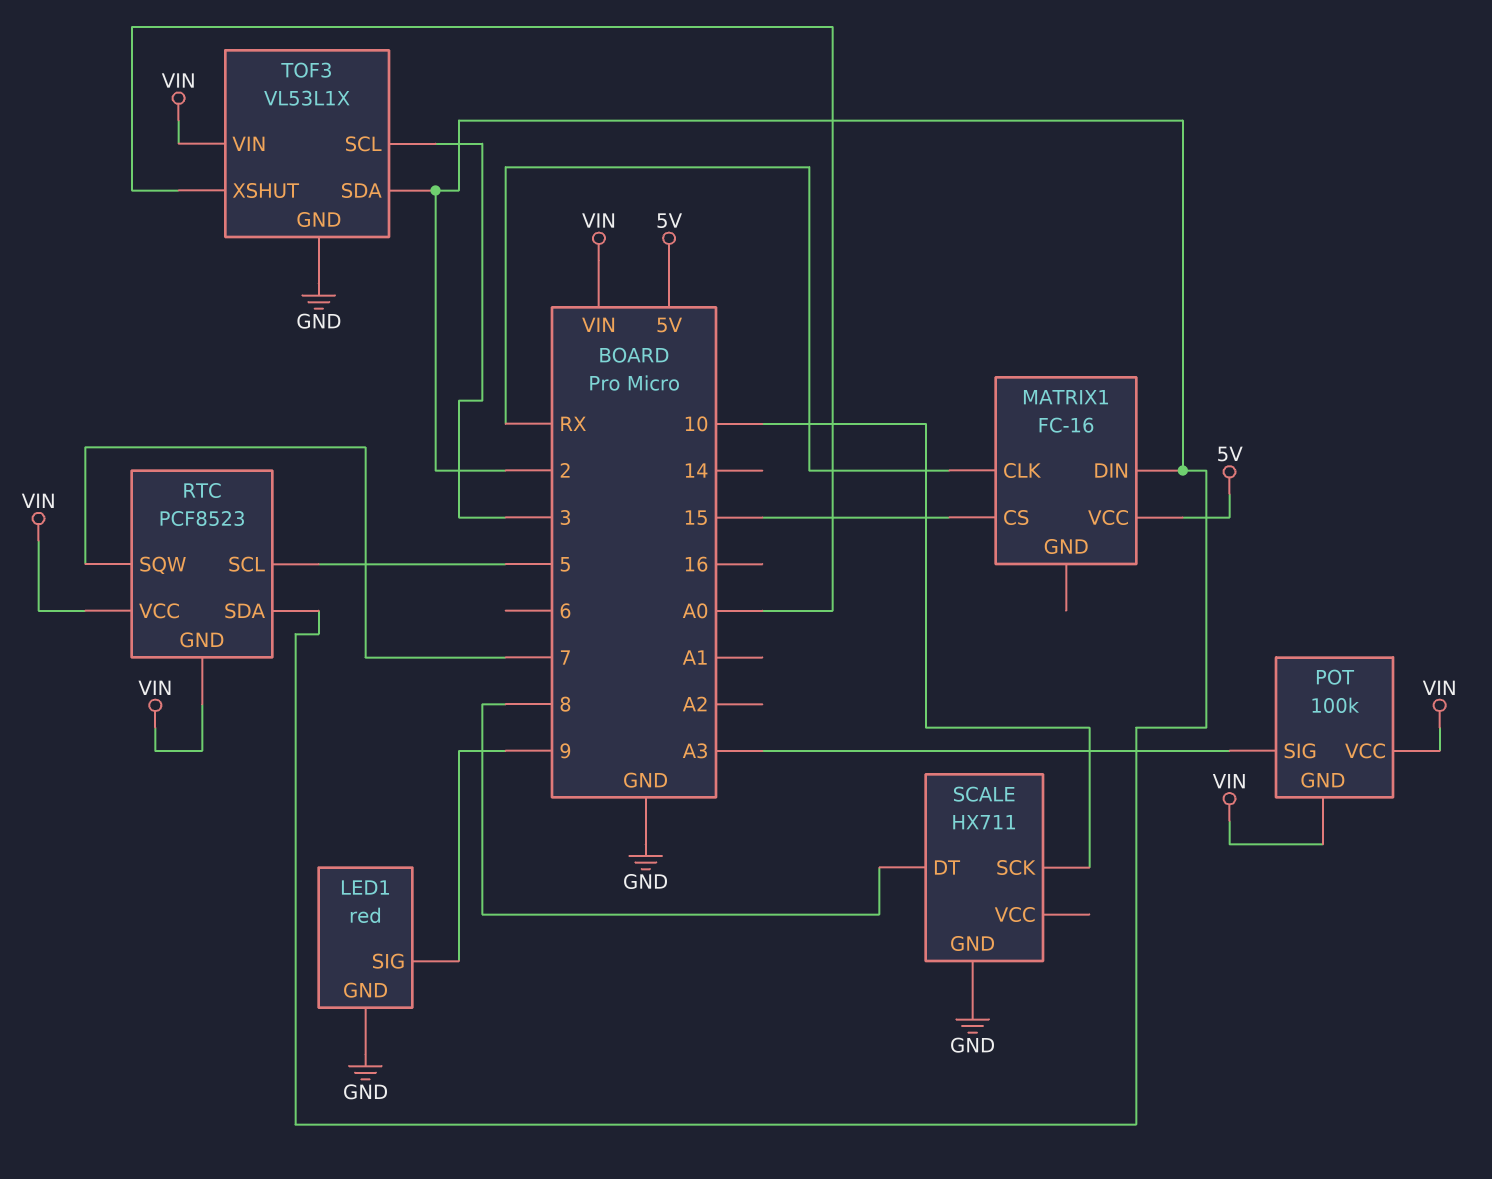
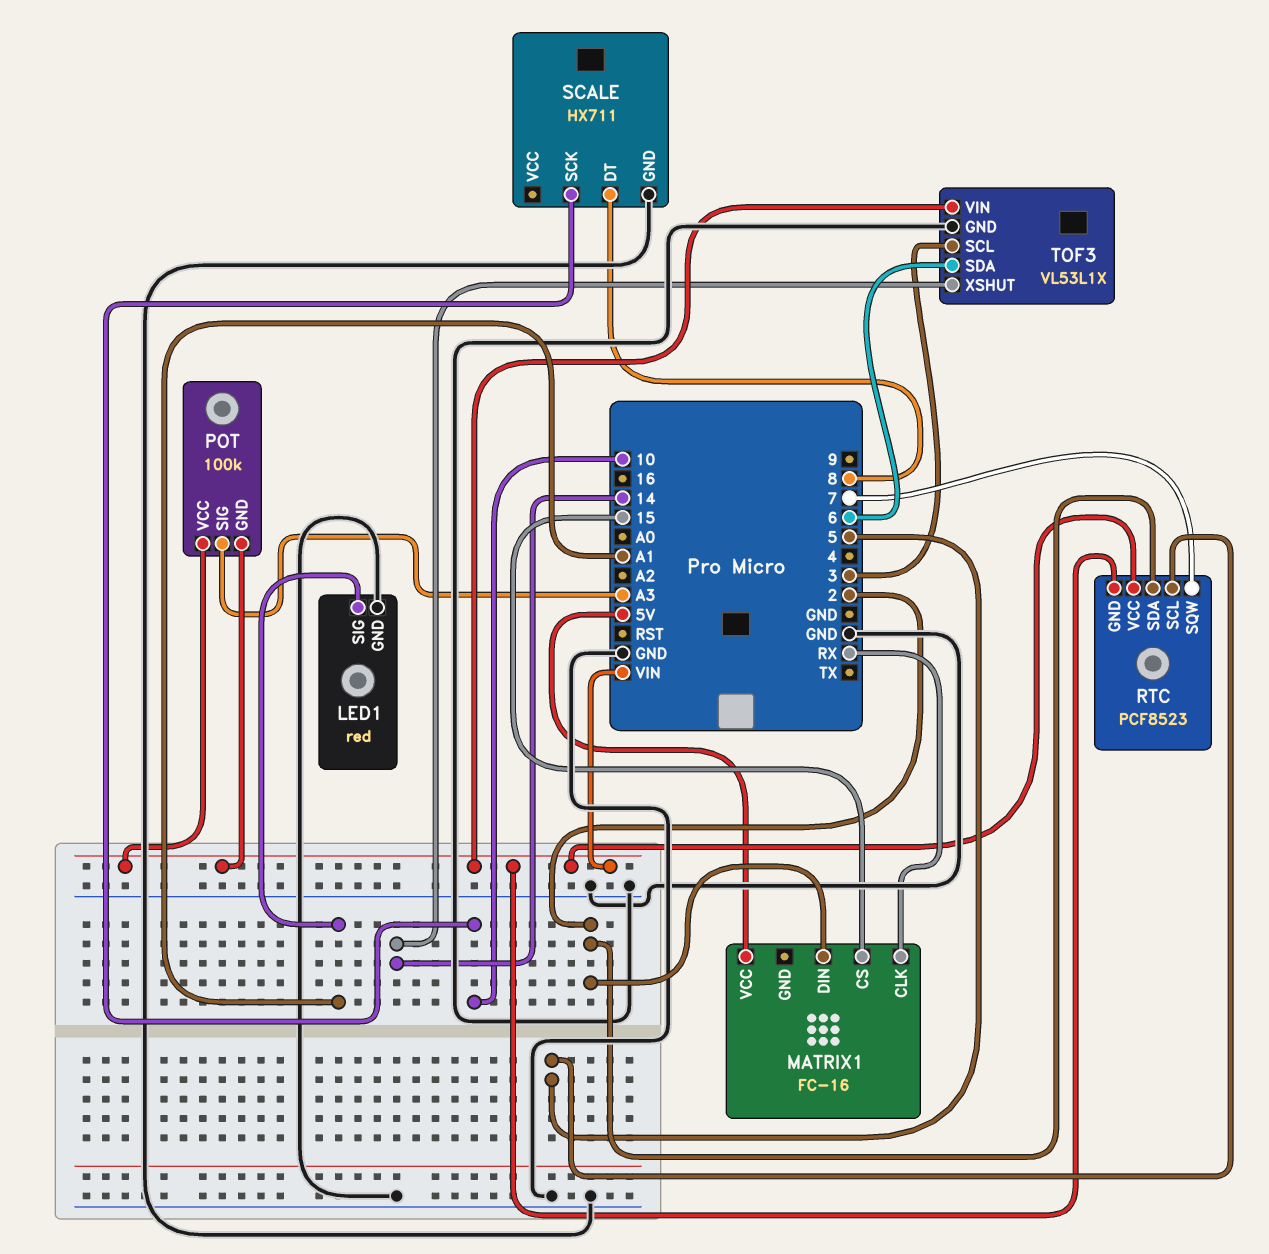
LED1 pin SIG: 9 -> A1
TOF3 pin SDA: 2 -> 6
TOF3 pin XSHUT: A0 -> 14

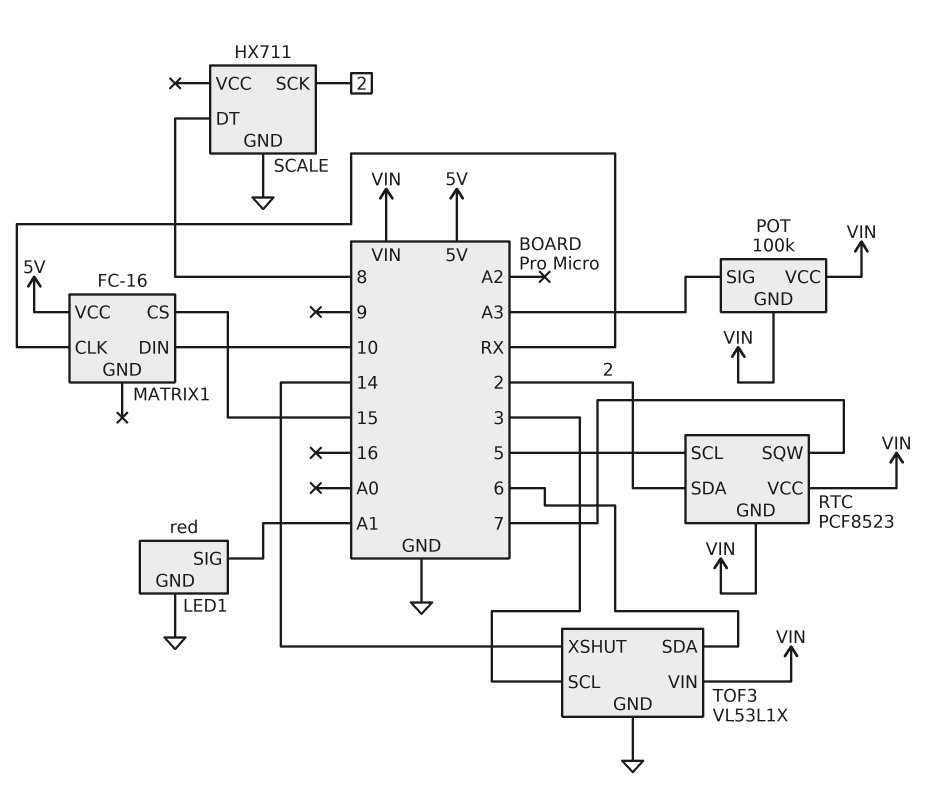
MATRIX1 pin DIN: 2 -> 10
SCALE pin SCK: 10 -> 2

